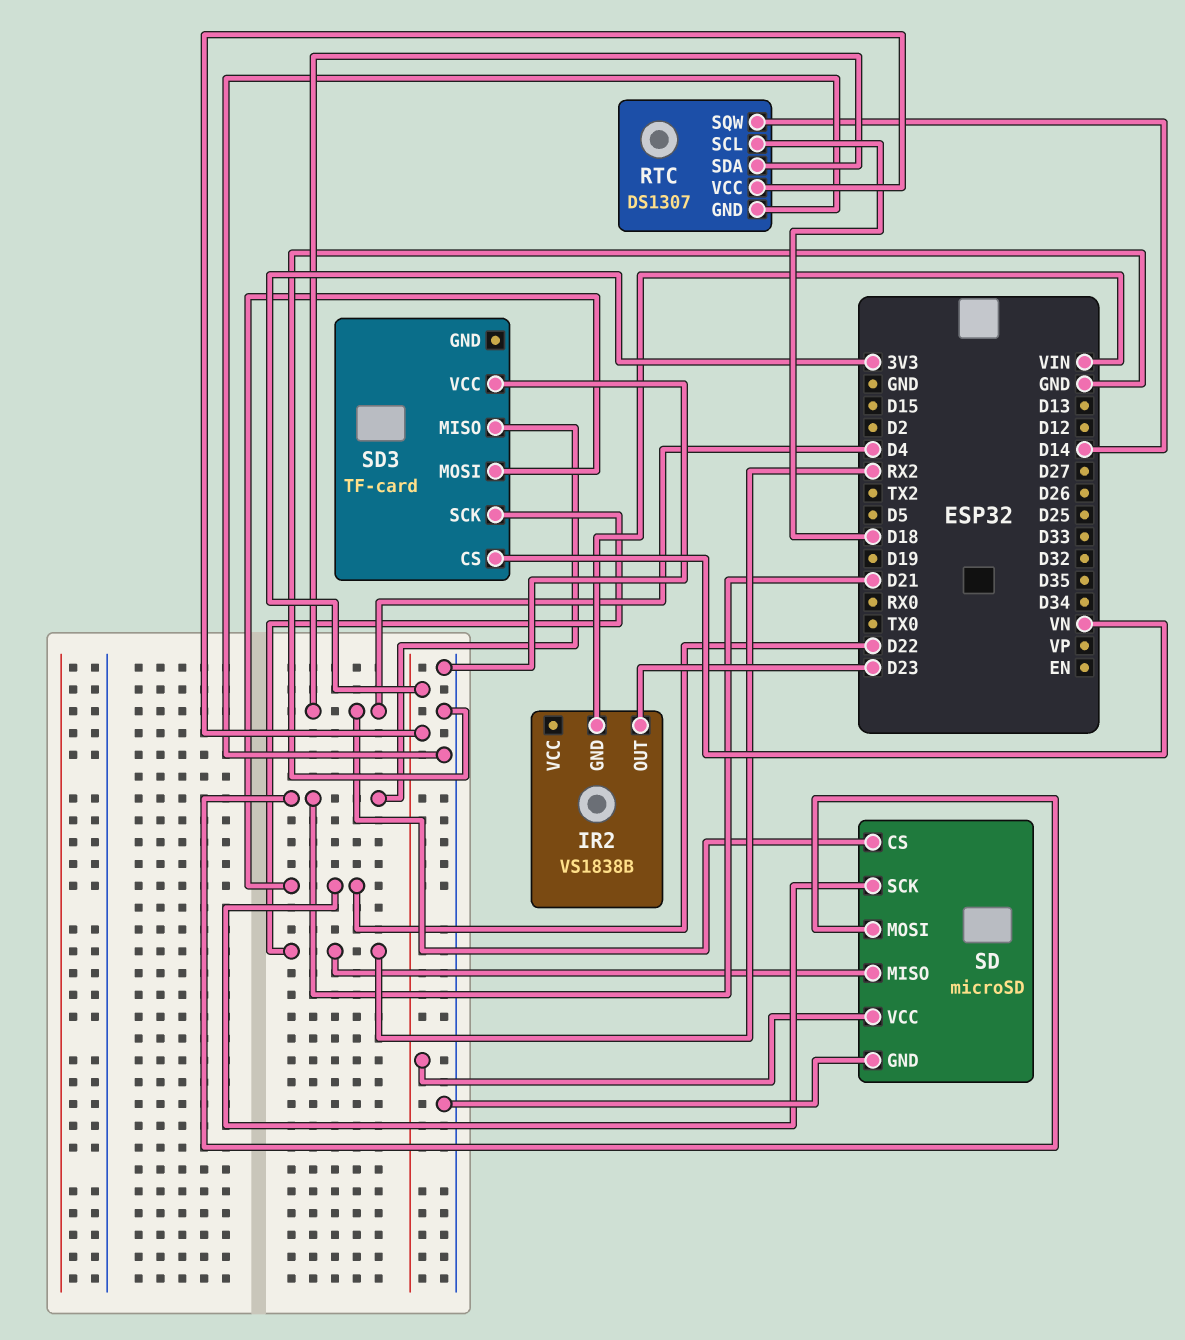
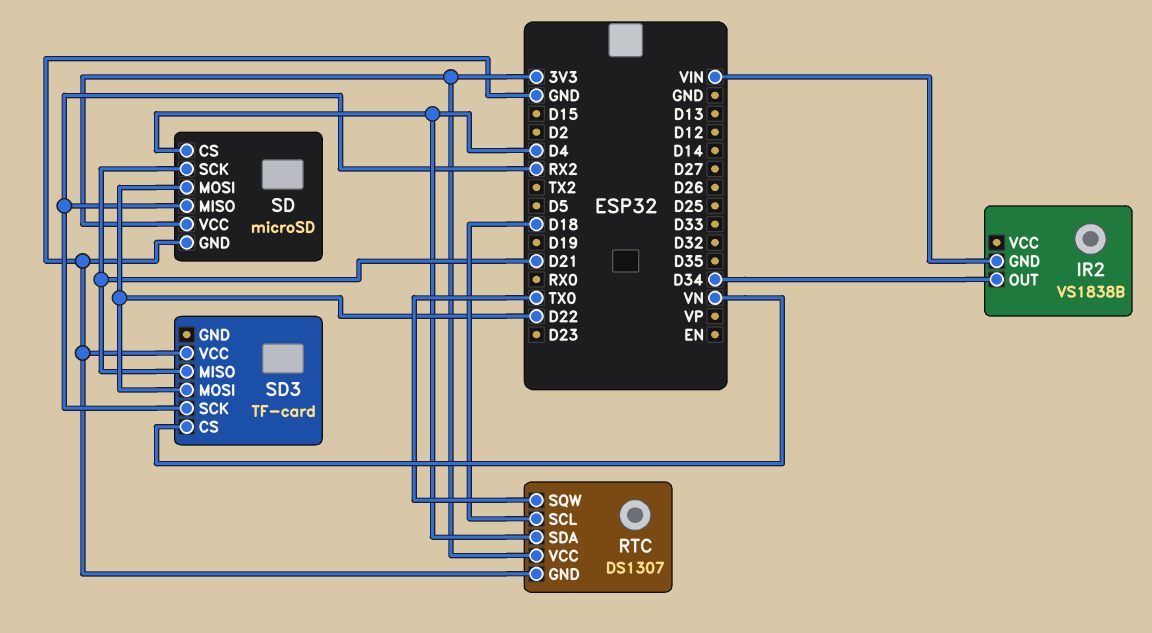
IR2 pin OUT: D23 -> D34
RTC pin SQW: D14 -> TX0
SD pin MOSI: D21 -> D22
SD pin SCK: D22 -> D21

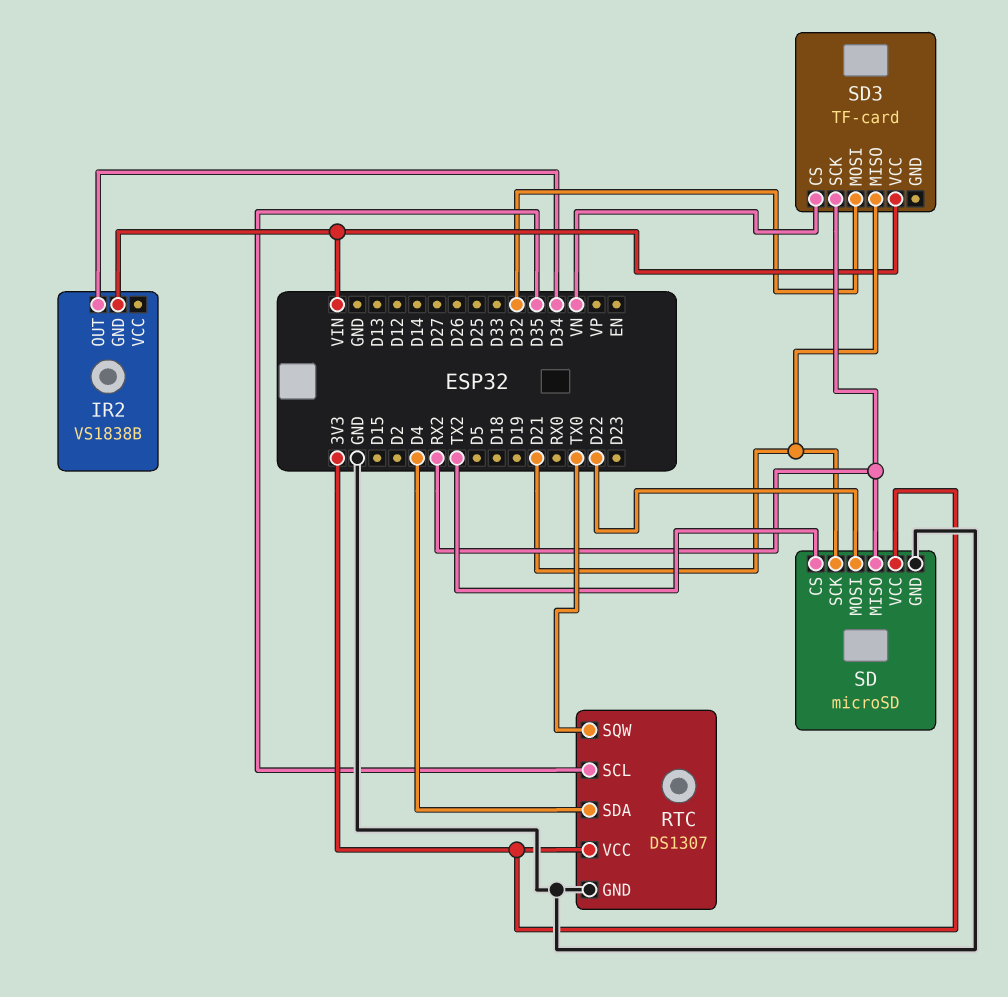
RTC pin SCL: D18 -> D35
SD pin CS: D4 -> TX2
SD3 pin MOSI: D22 -> D32
SD3 pin VCC: GND -> VIN

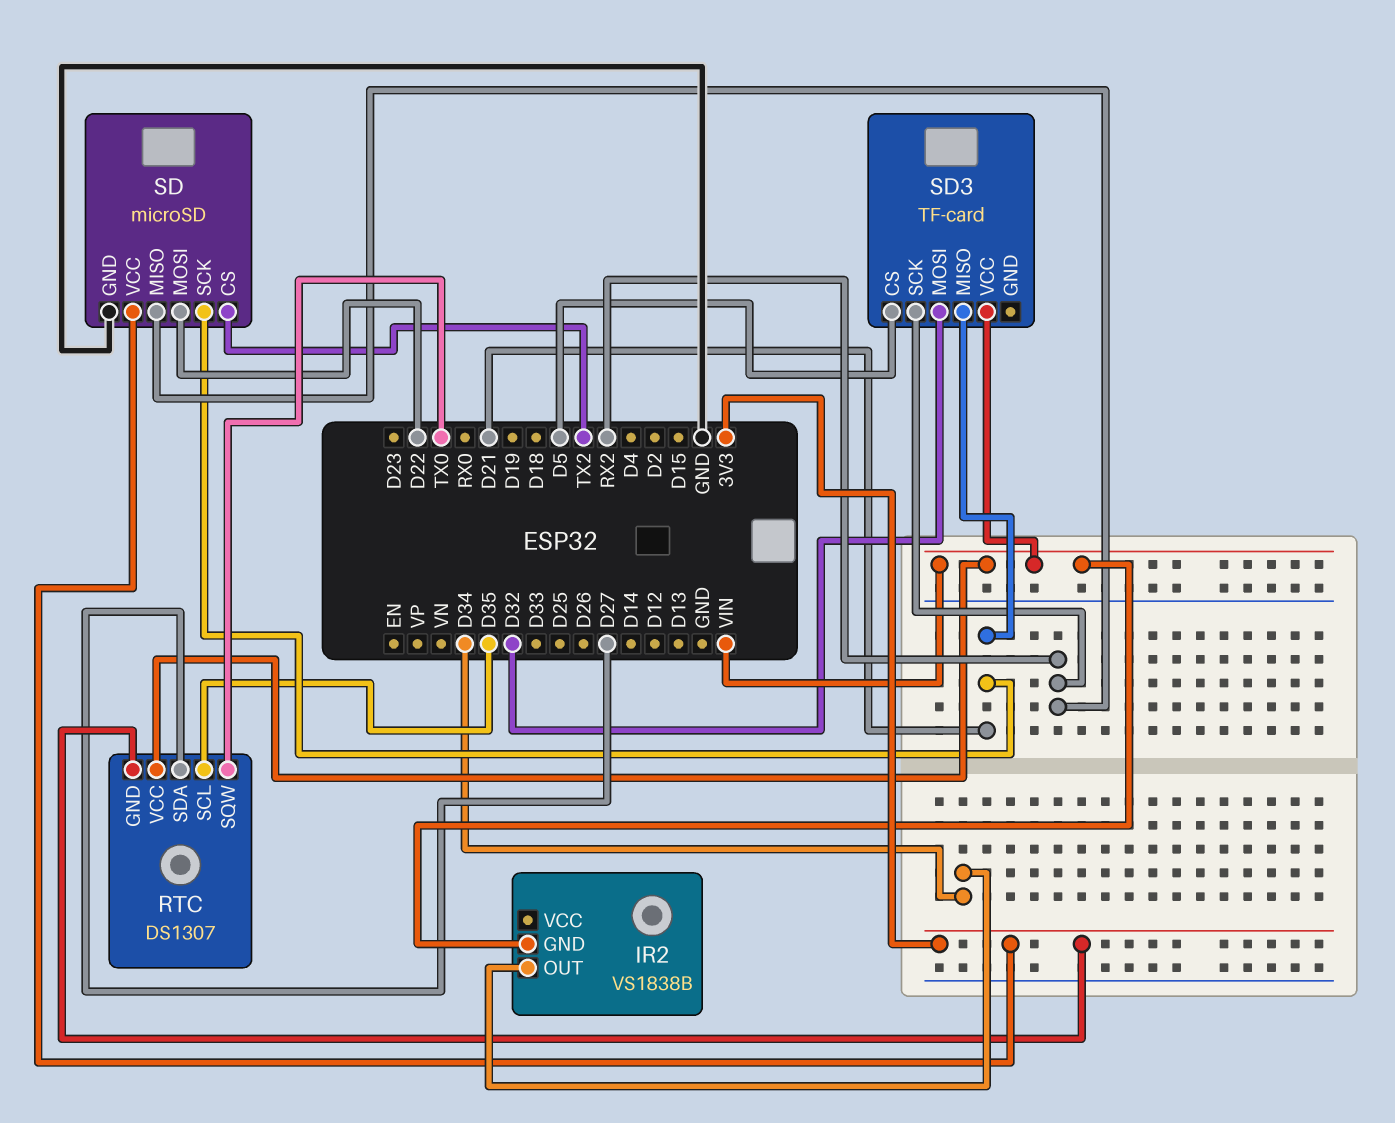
RTC pin GND: GND -> 3V3
RTC pin SDA: D4 -> D27
RTC pin VCC: 3V3 -> VIN
SD3 pin CS: VN -> D5

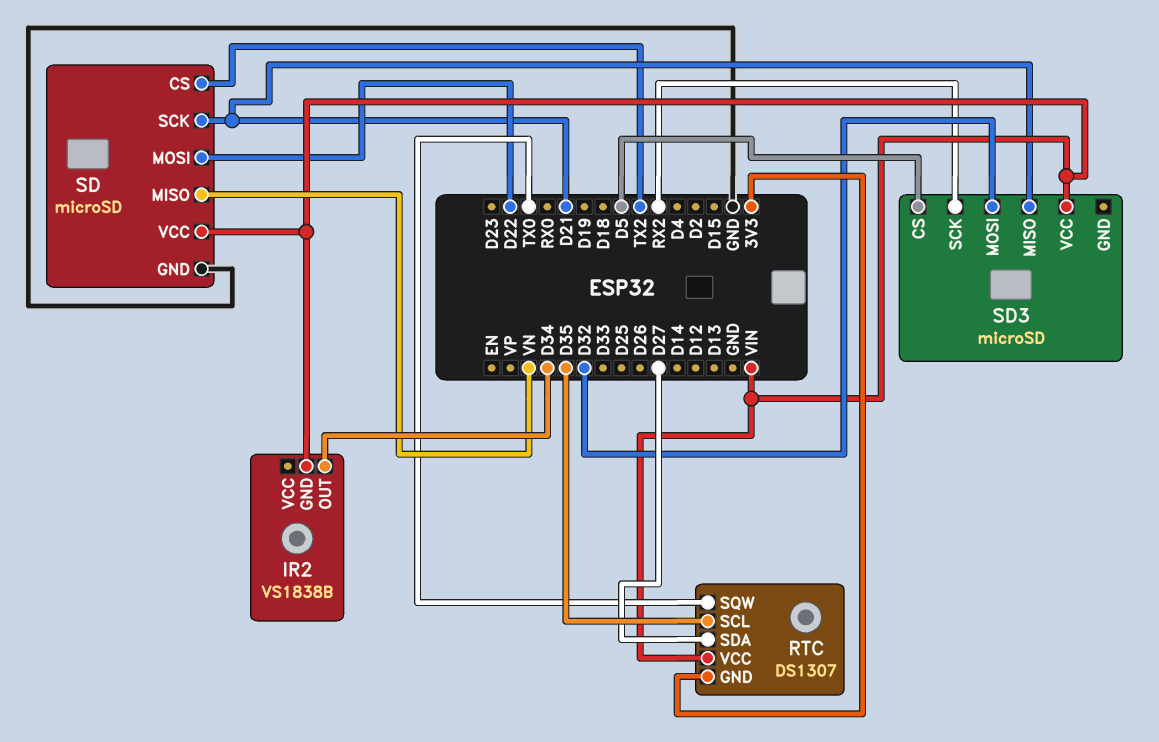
SD pin MISO: RX2 -> VN
SD pin VCC: 3V3 -> VIN
SD3: TF-card -> microSD

